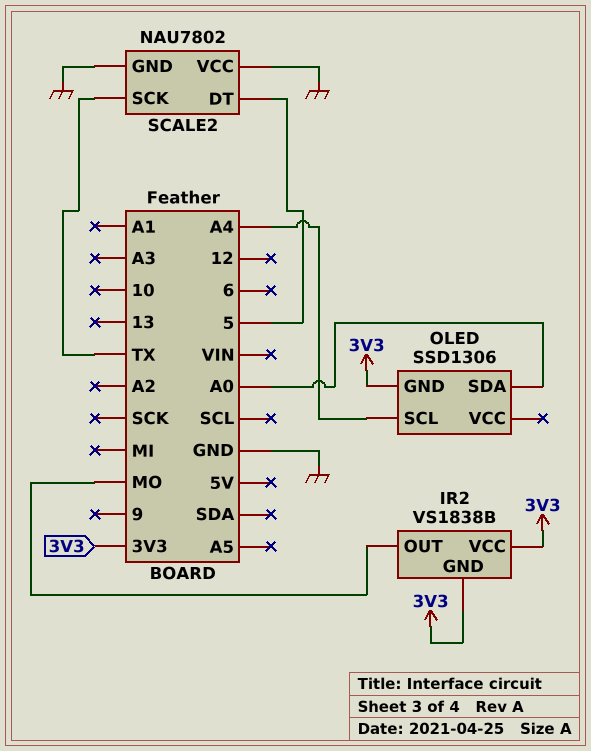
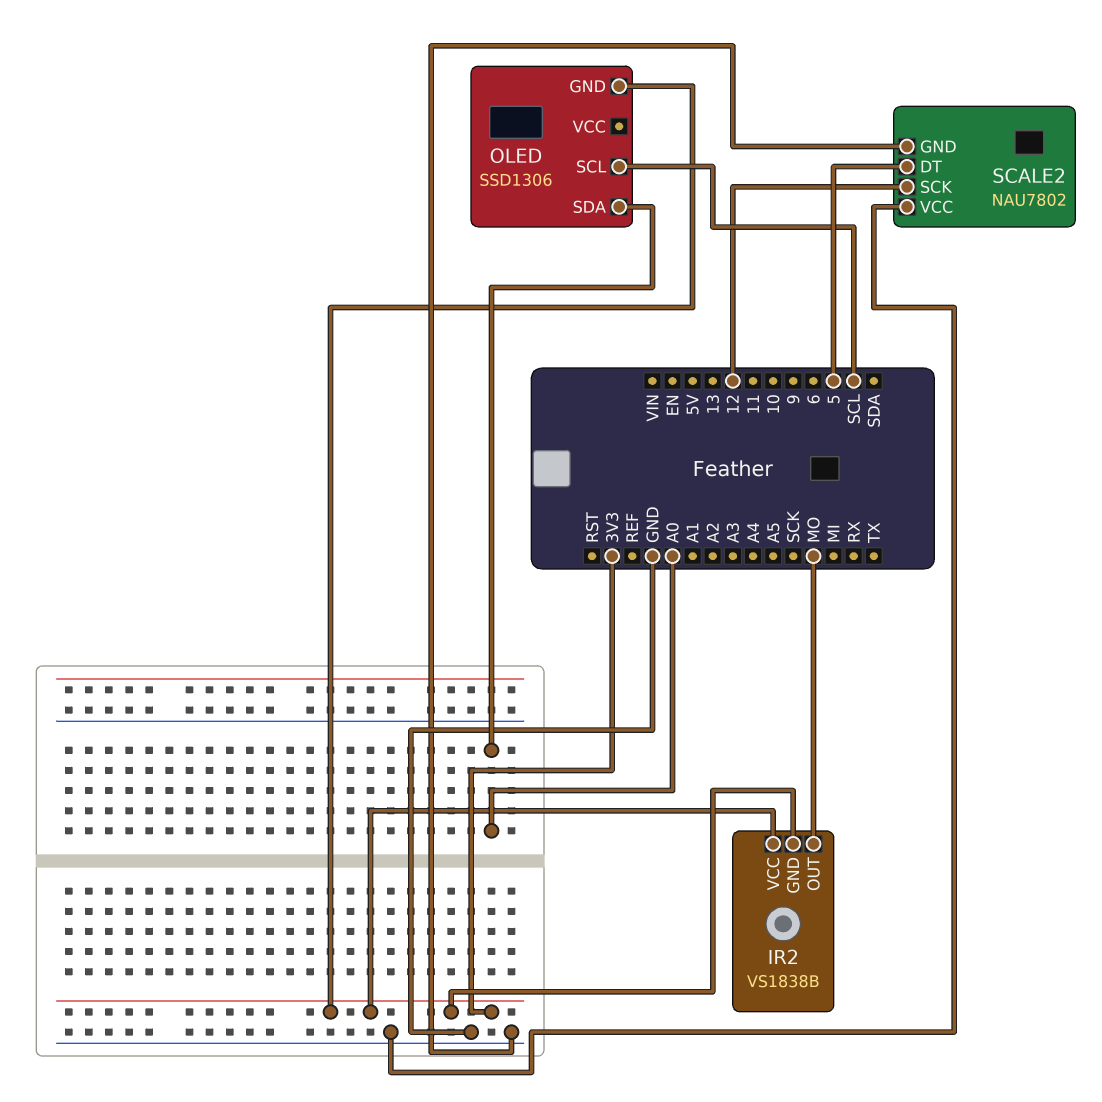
OLED pin SCL: A4 -> SCL
SCALE2 pin SCK: TX -> 12

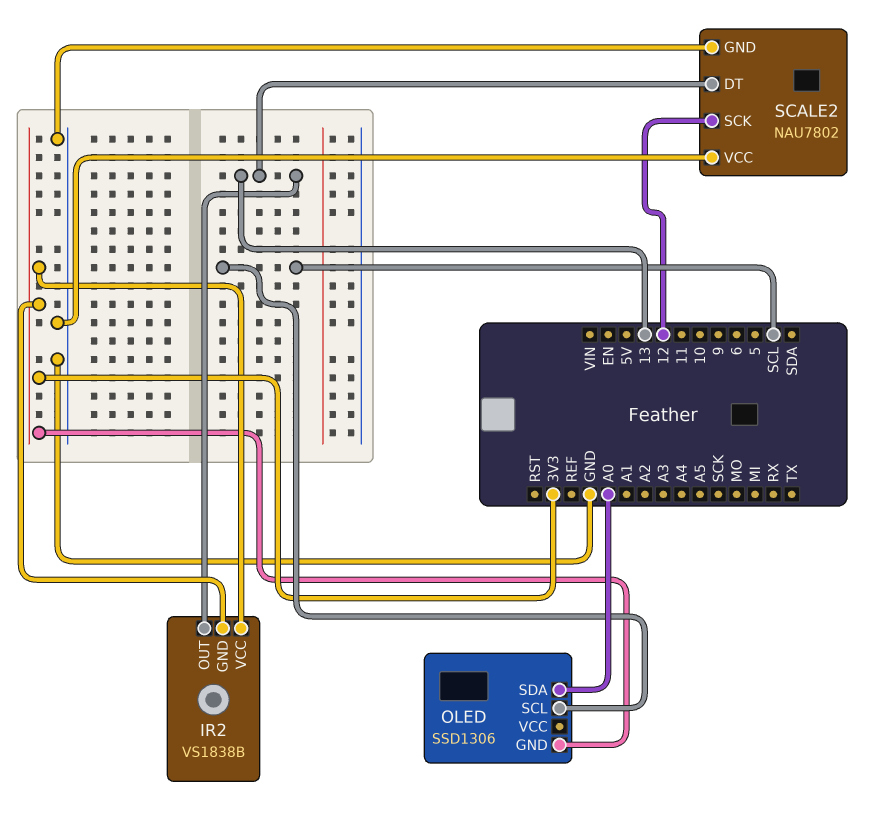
IR2 pin OUT: MO -> 13
SCALE2 pin DT: 5 -> 13

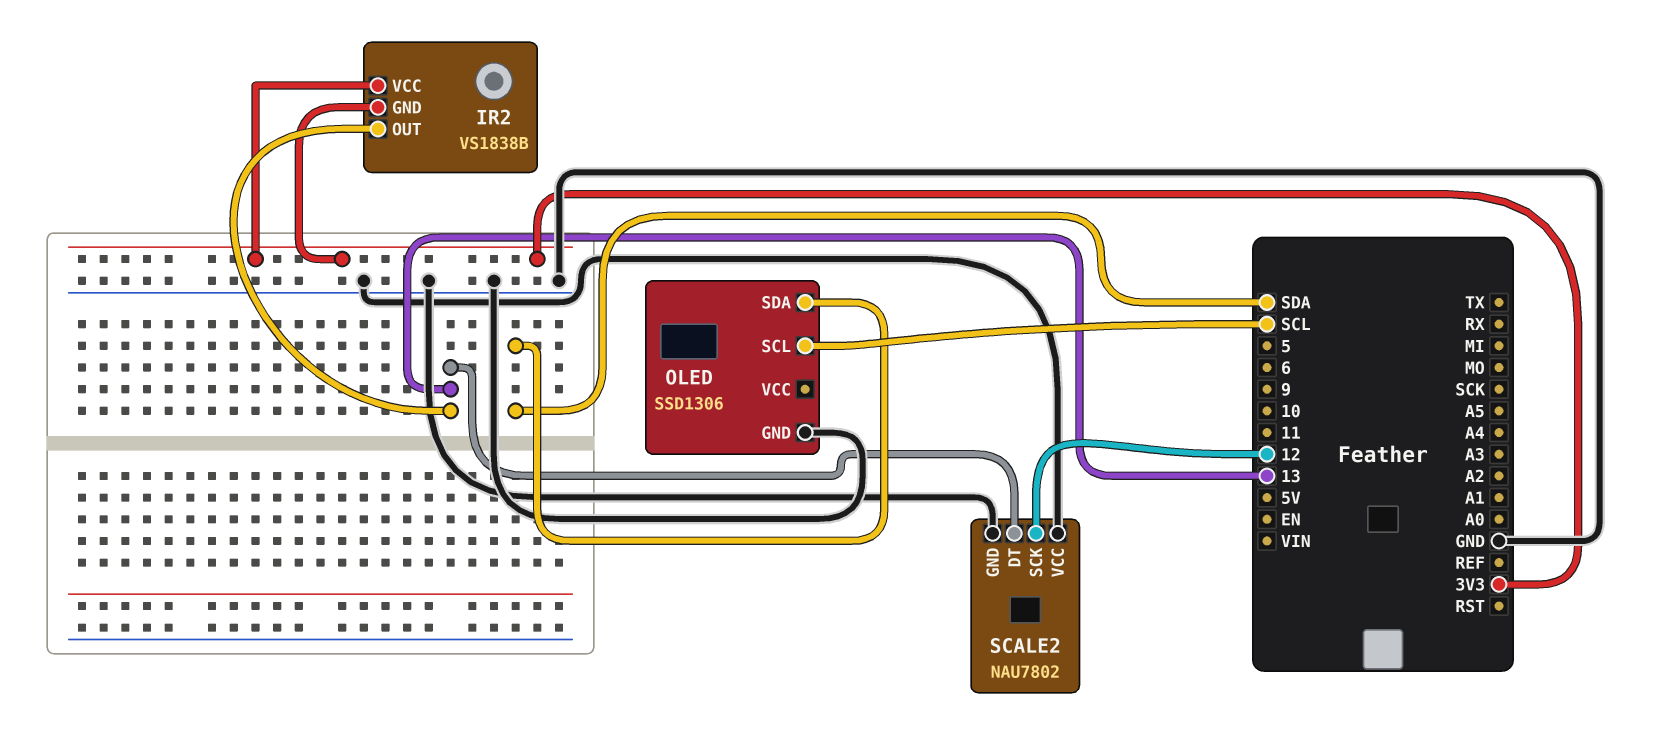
OLED pin GND: 3V3 -> GND
OLED pin SDA: A0 -> SDA

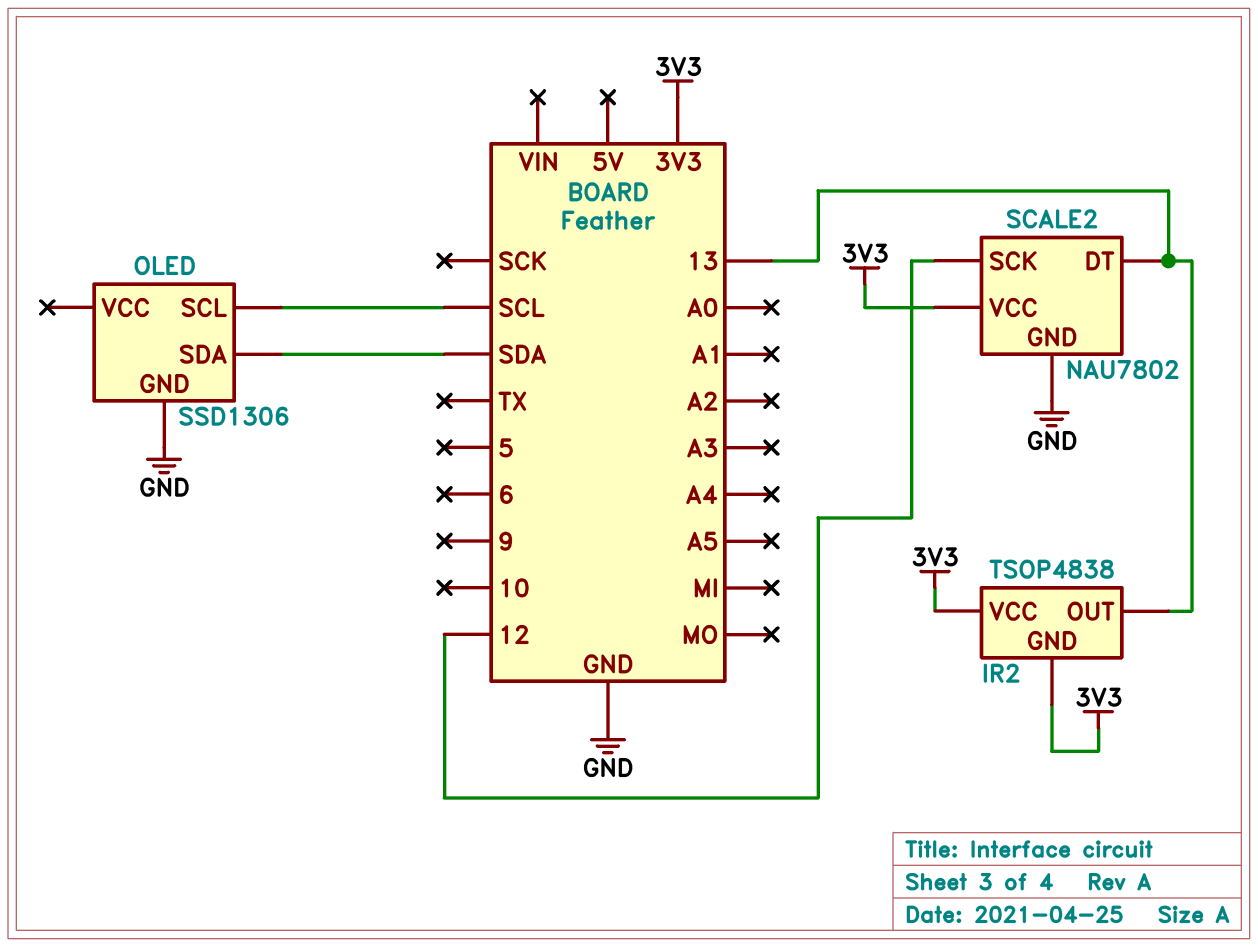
IR2: VS1838B -> TSOP4838
SCALE2 pin VCC: GND -> 3V3

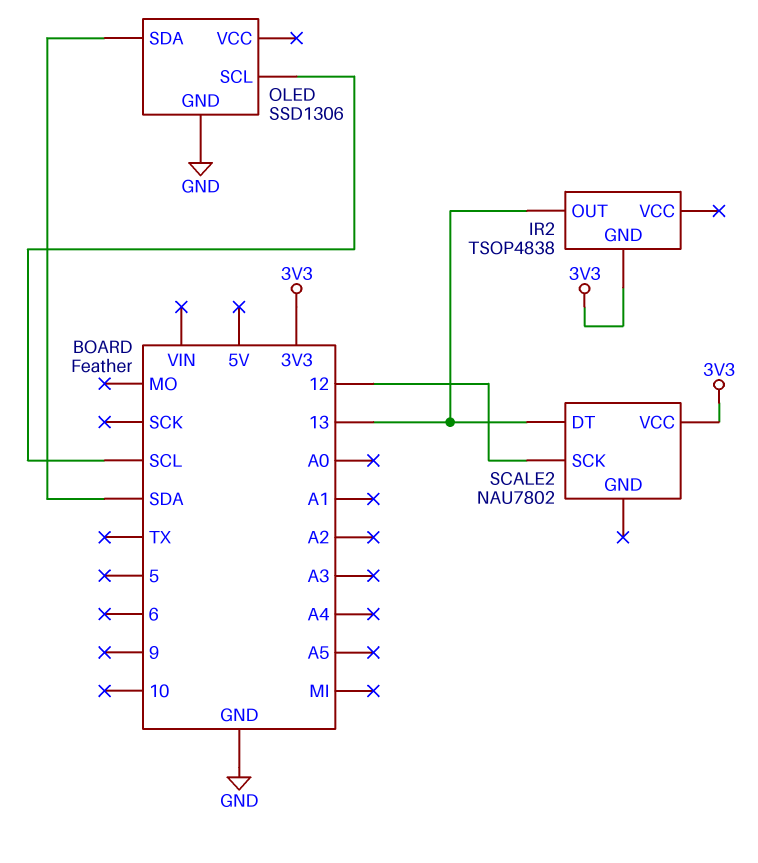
IR2 pin VCC: 3V3 -> none
SCALE2 pin GND: GND -> none

